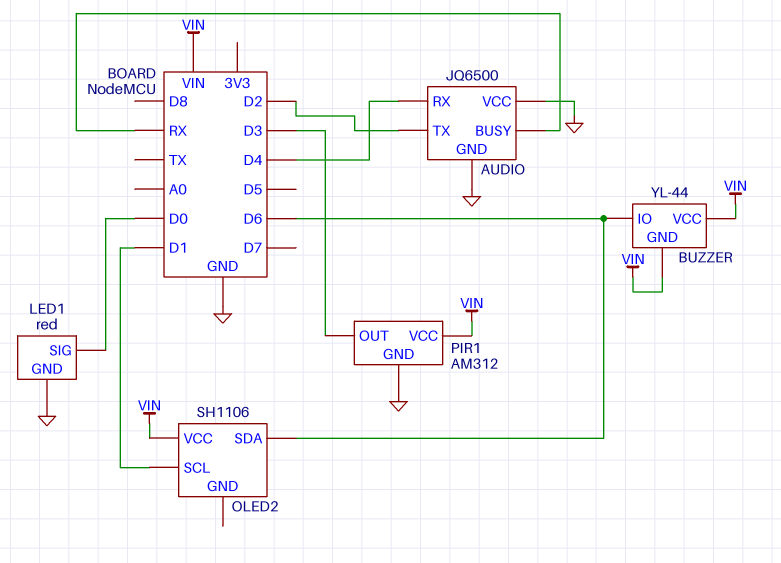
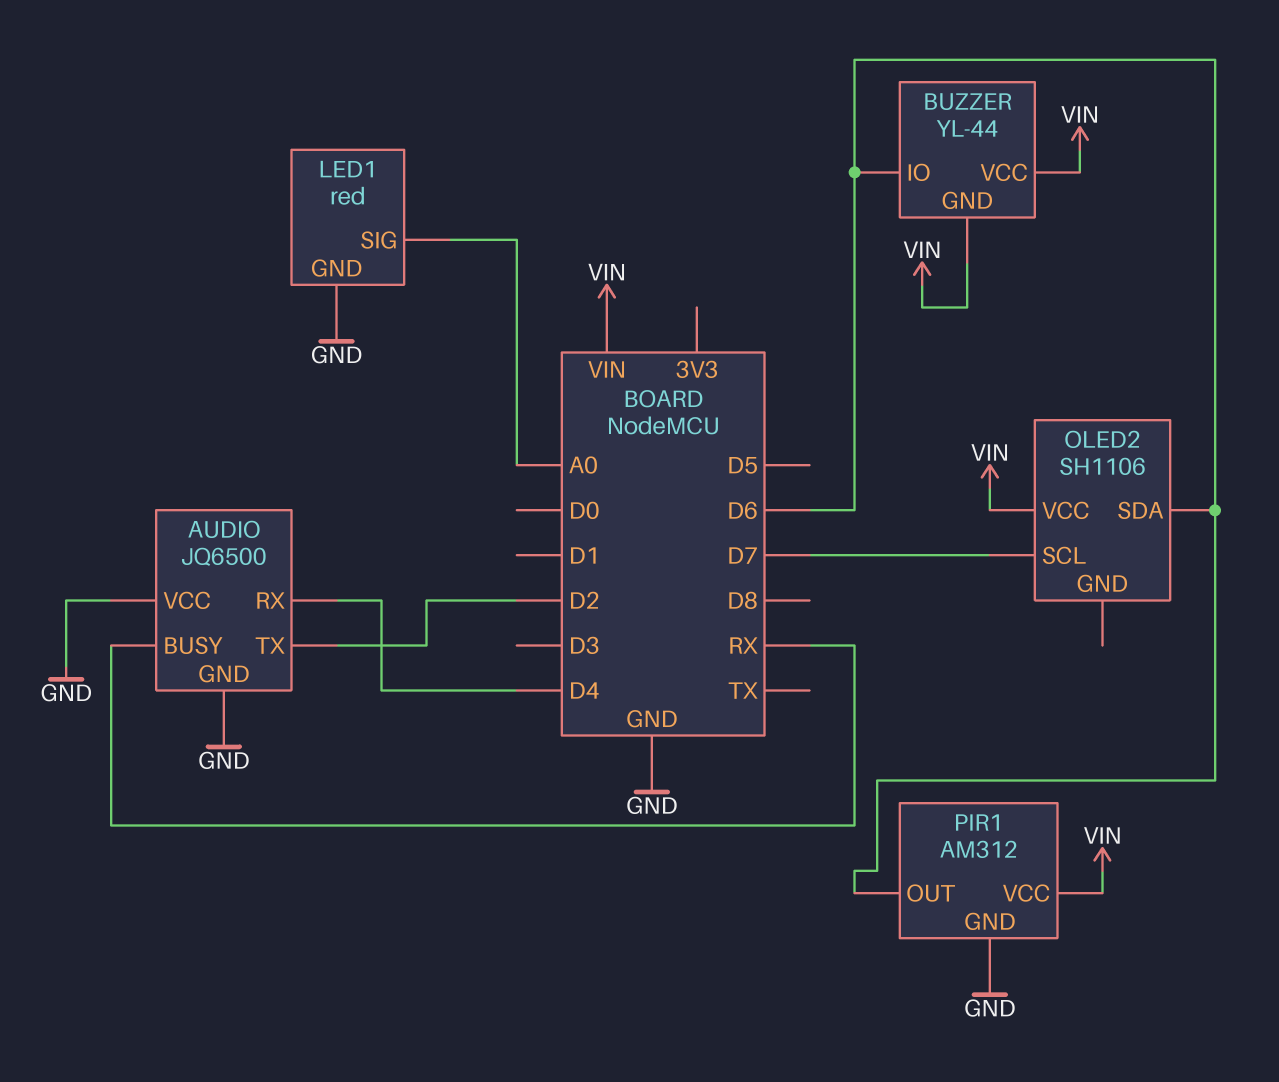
LED1 pin SIG: D0 -> A0
OLED2 pin SCL: D1 -> D7
PIR1 pin OUT: D3 -> D6

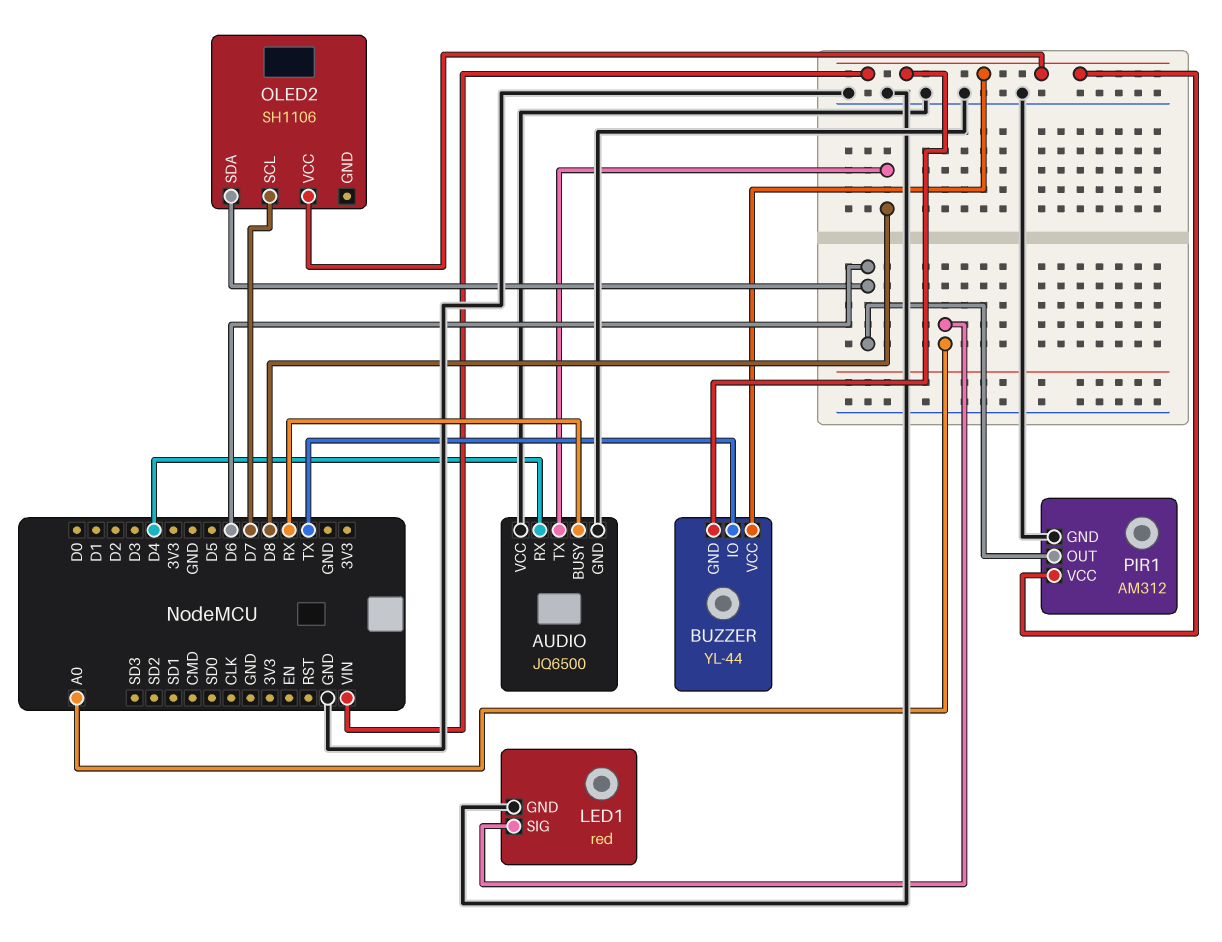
AUDIO pin TX: D2 -> D8
BUZZER pin IO: D6 -> TX

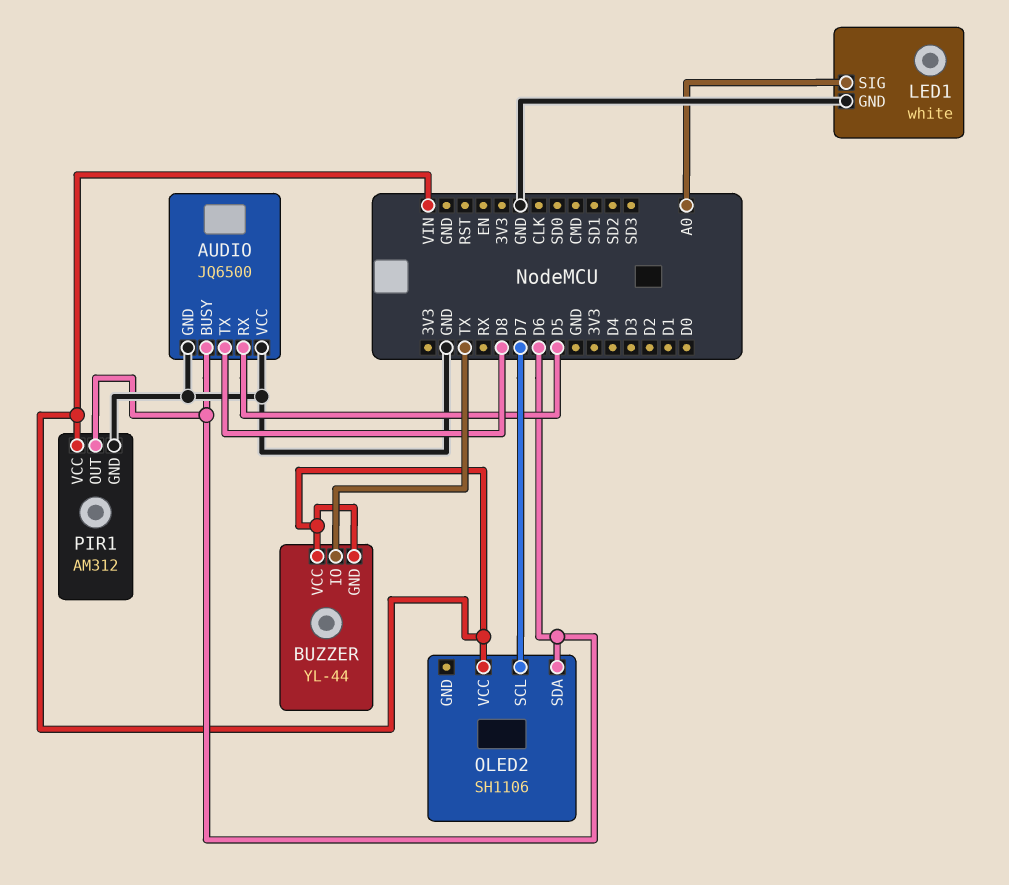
AUDIO pin BUSY: RX -> D6
AUDIO pin RX: D4 -> D5
LED1: red -> white

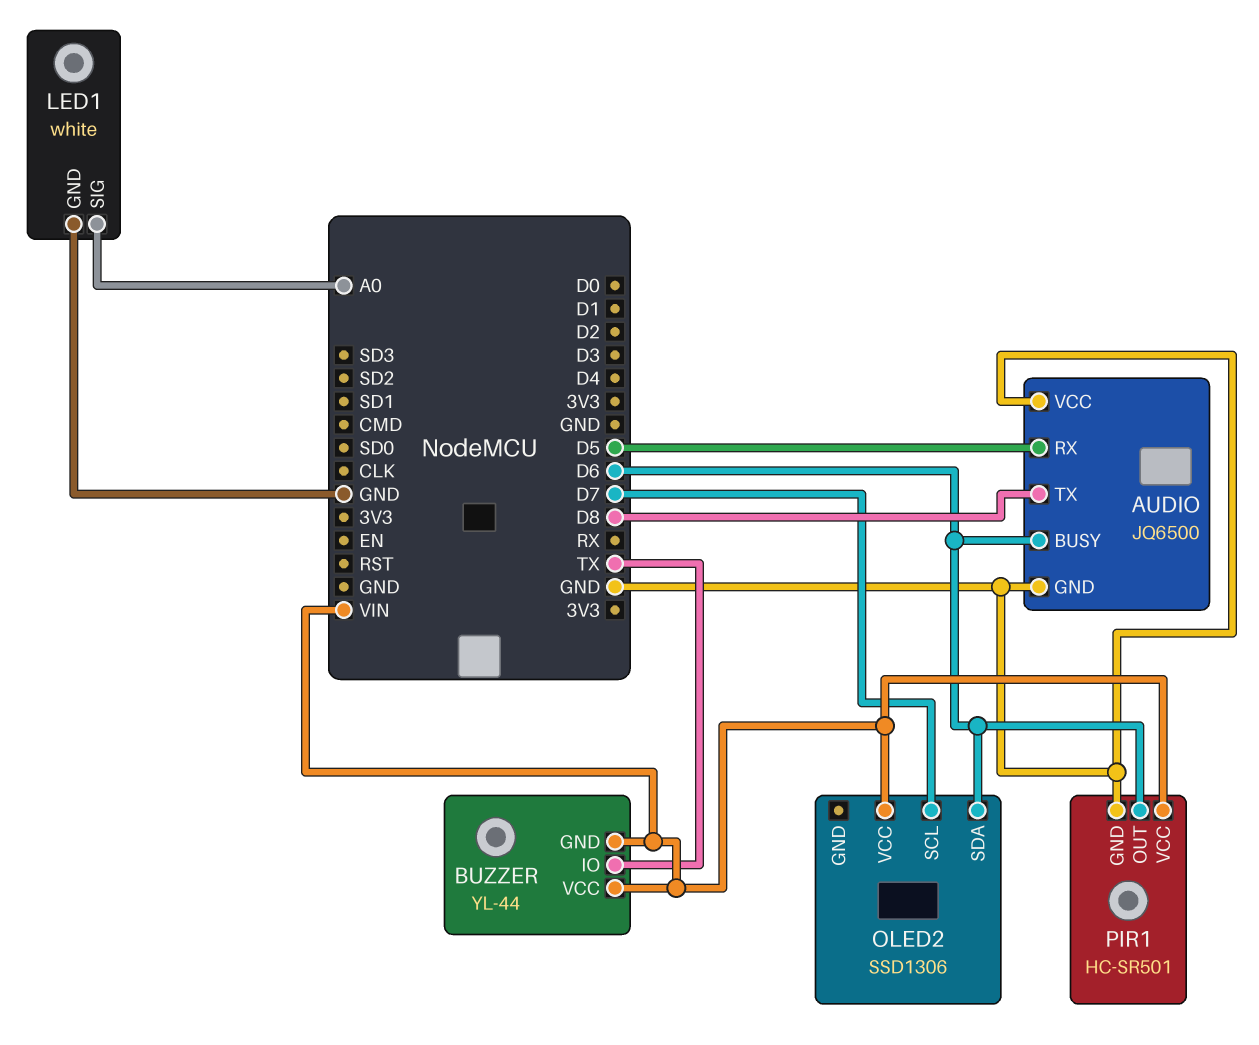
OLED2: SH1106 -> SSD1306
PIR1: AM312 -> HC-SR501

